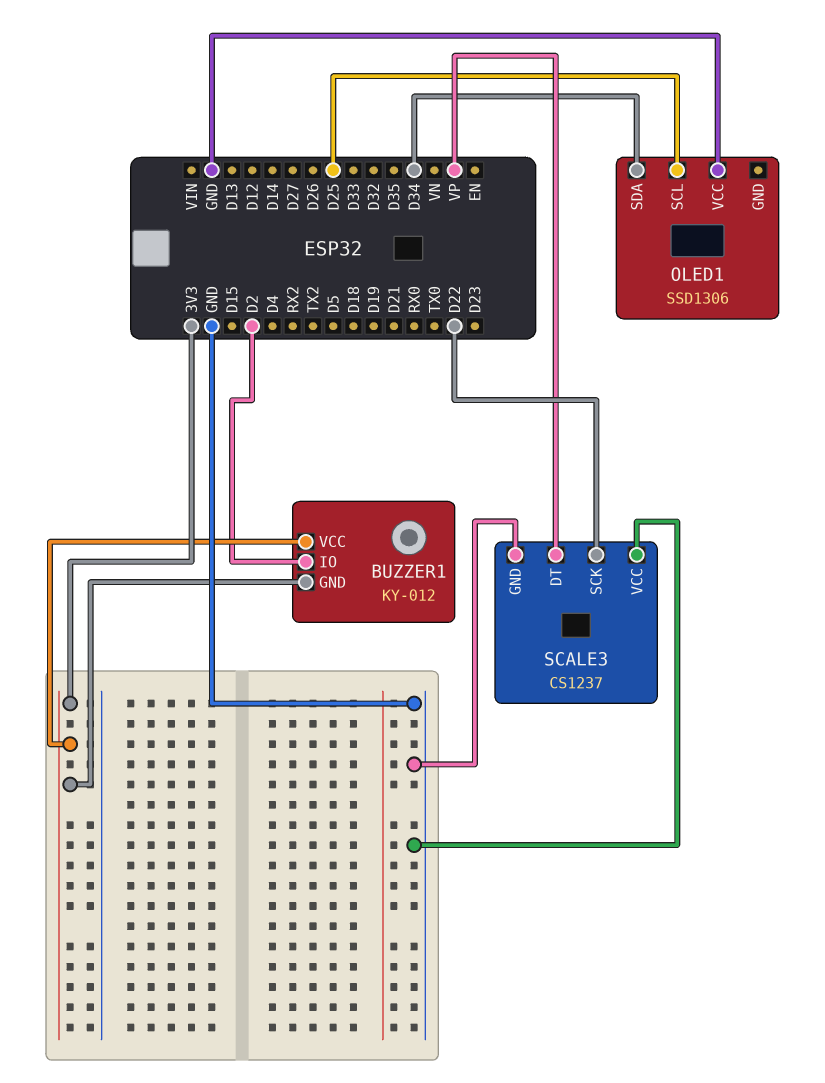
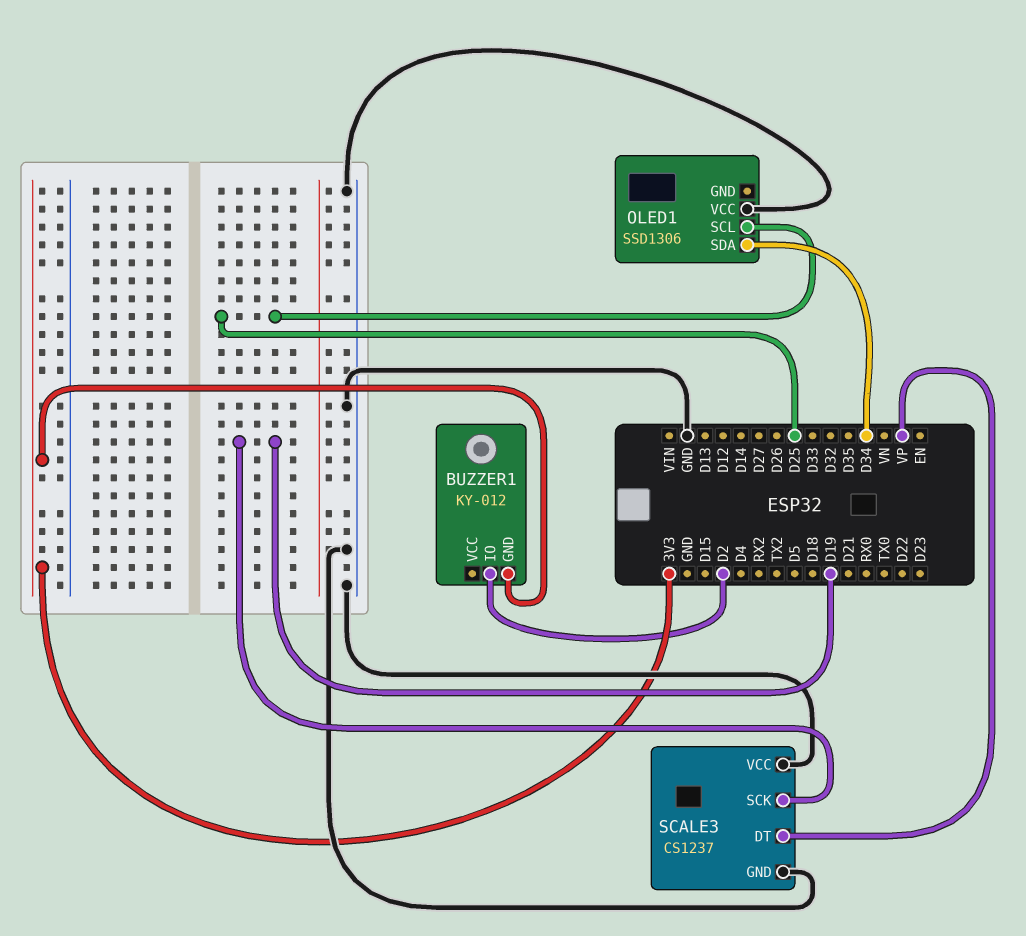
BUZZER1 pin VCC: 3V3 -> none
SCALE3 pin SCK: D22 -> D19

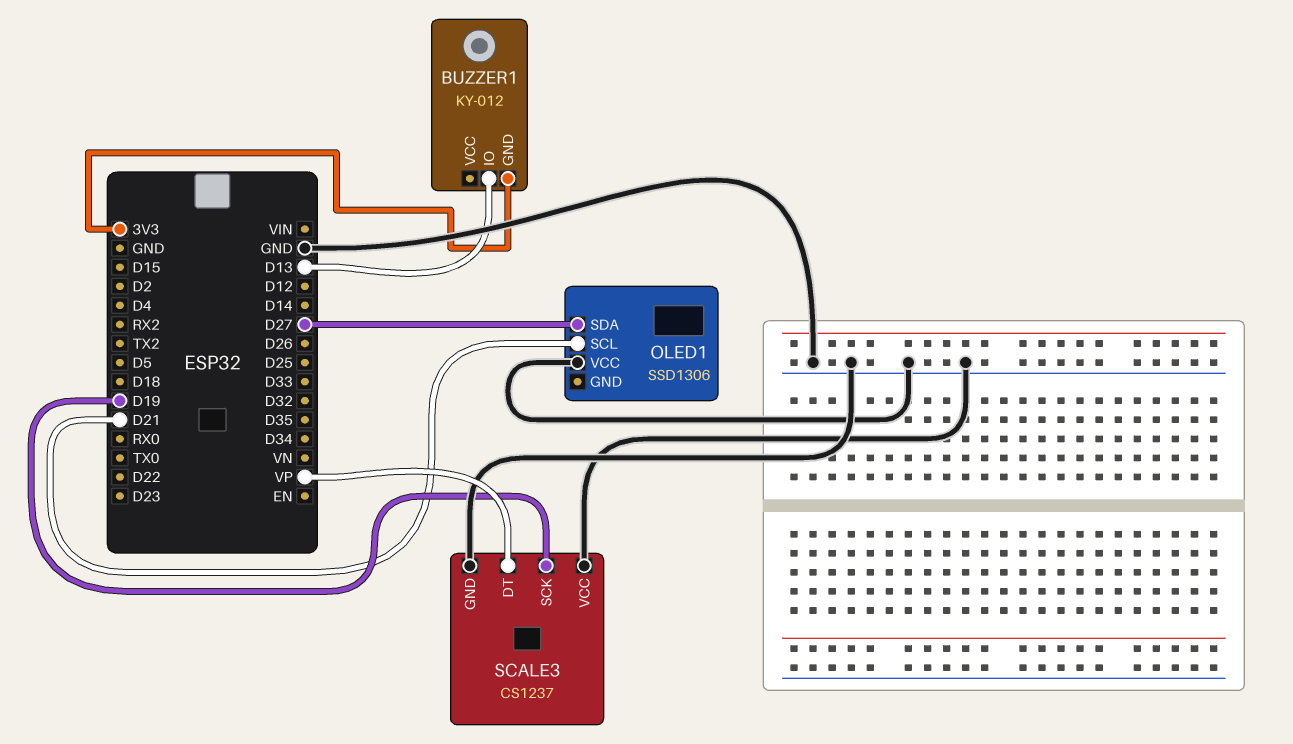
BUZZER1 pin IO: D2 -> D13
OLED1 pin SCL: D25 -> D21
OLED1 pin SDA: D34 -> D27

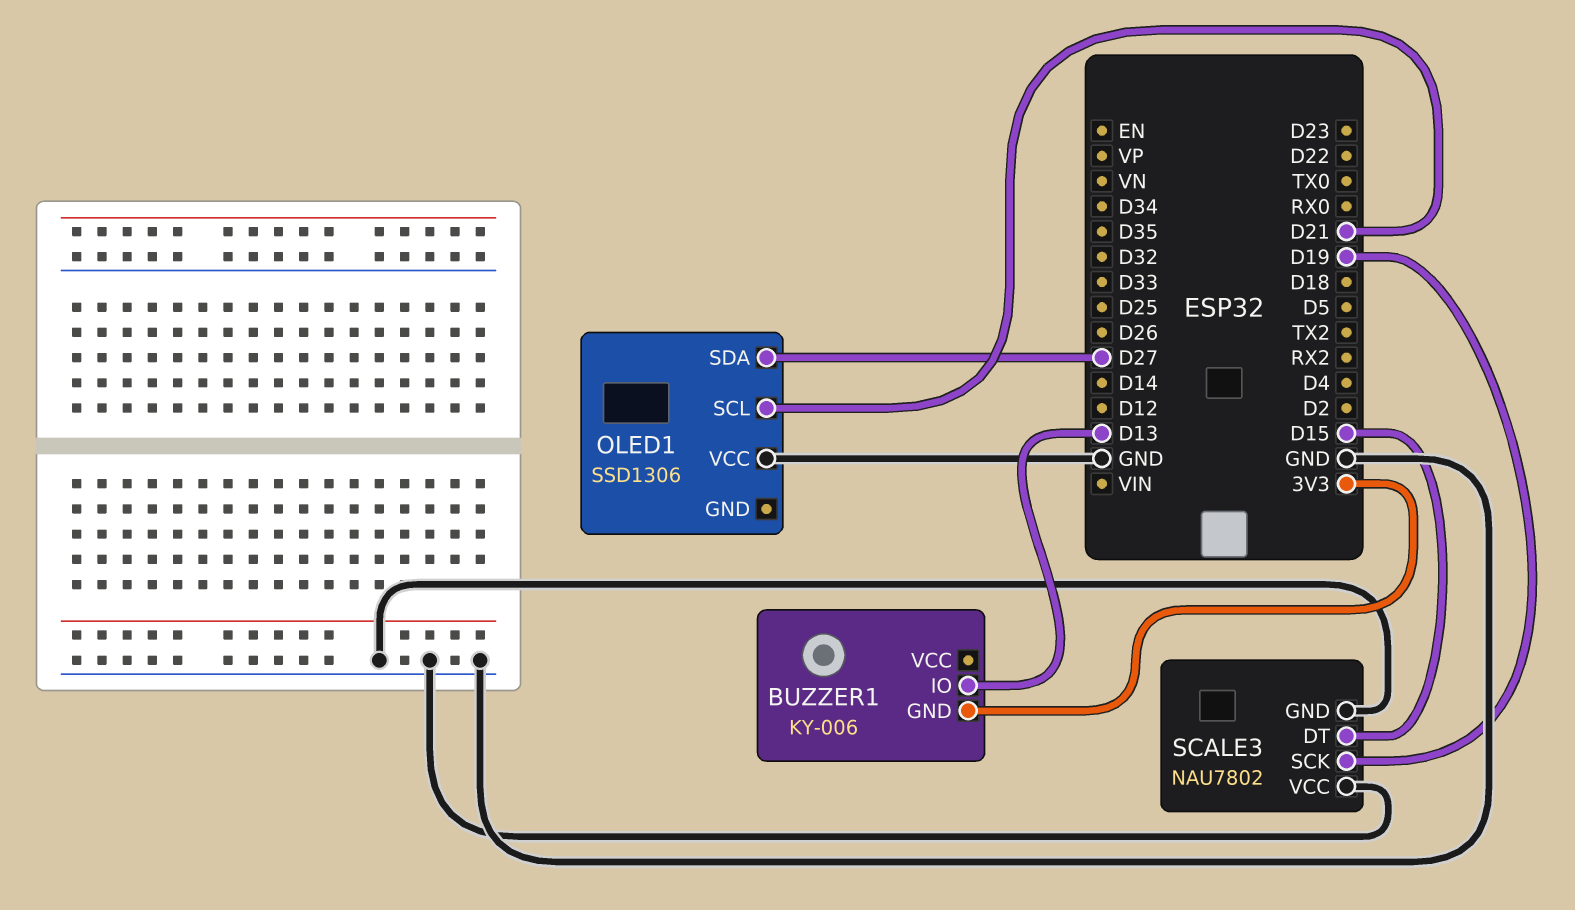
BUZZER1: KY-012 -> KY-006
SCALE3: CS1237 -> NAU7802
SCALE3 pin DT: VP -> D15

